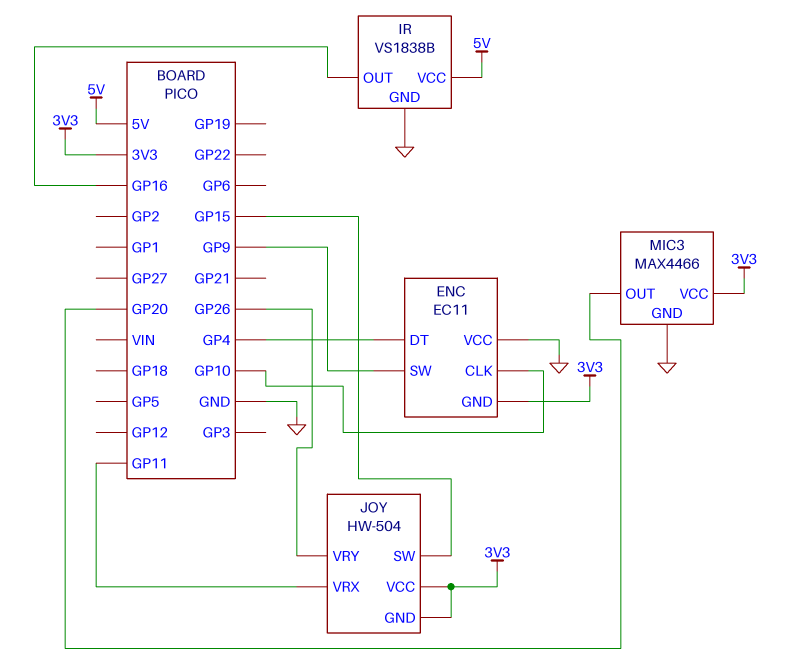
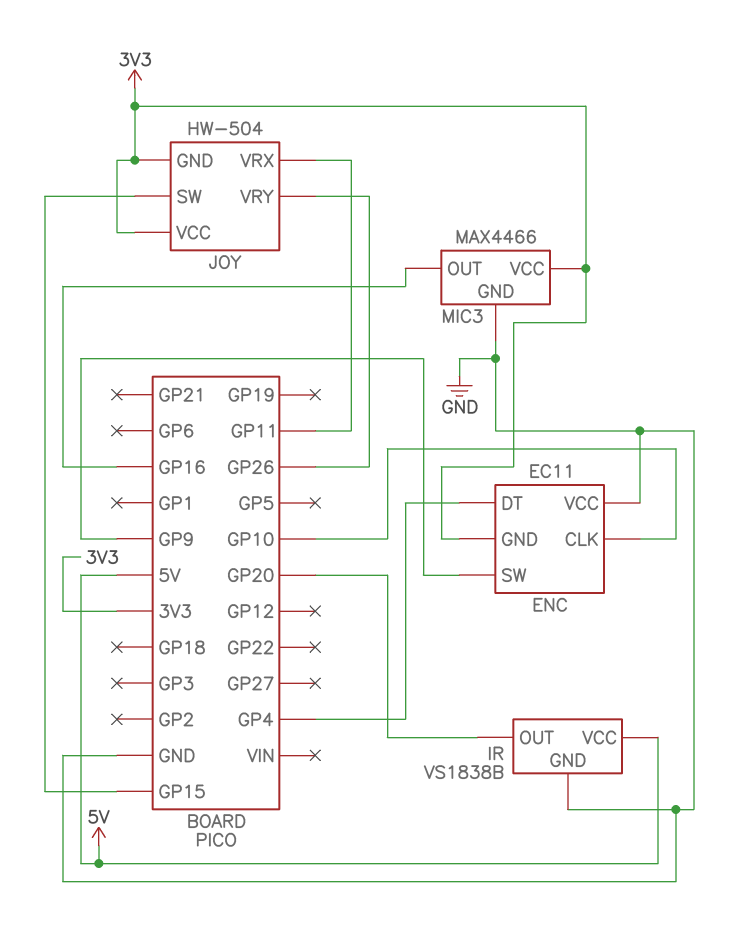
IR pin OUT: GP16 -> GP20
MIC3 pin OUT: GP20 -> GP16

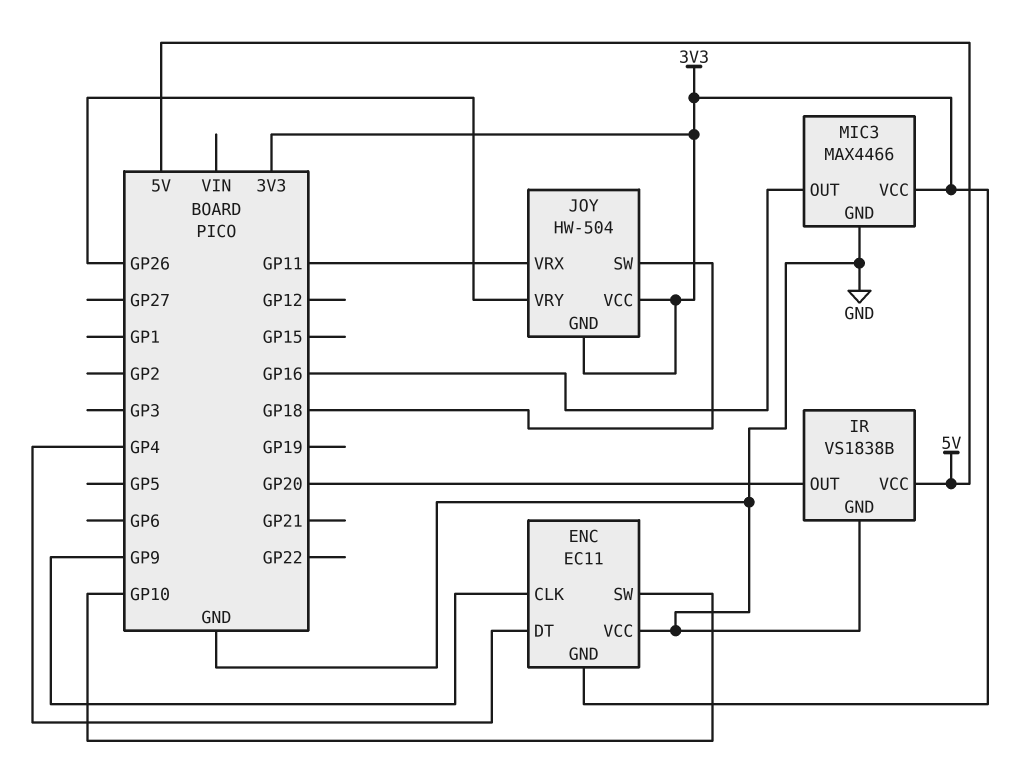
ENC pin CLK: GP10 -> GP9
ENC pin SW: GP9 -> GP10
JOY pin SW: GP15 -> GP18

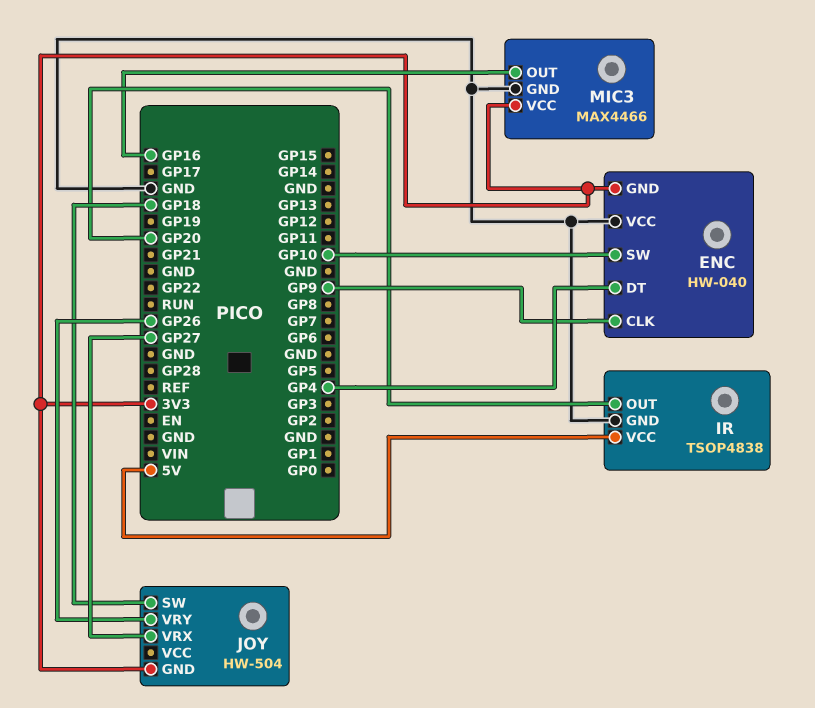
ENC: EC11 -> HW-040
IR: VS1838B -> TSOP4838
JOY pin VCC: 3V3 -> none
JOY pin VRX: GP11 -> GP27

